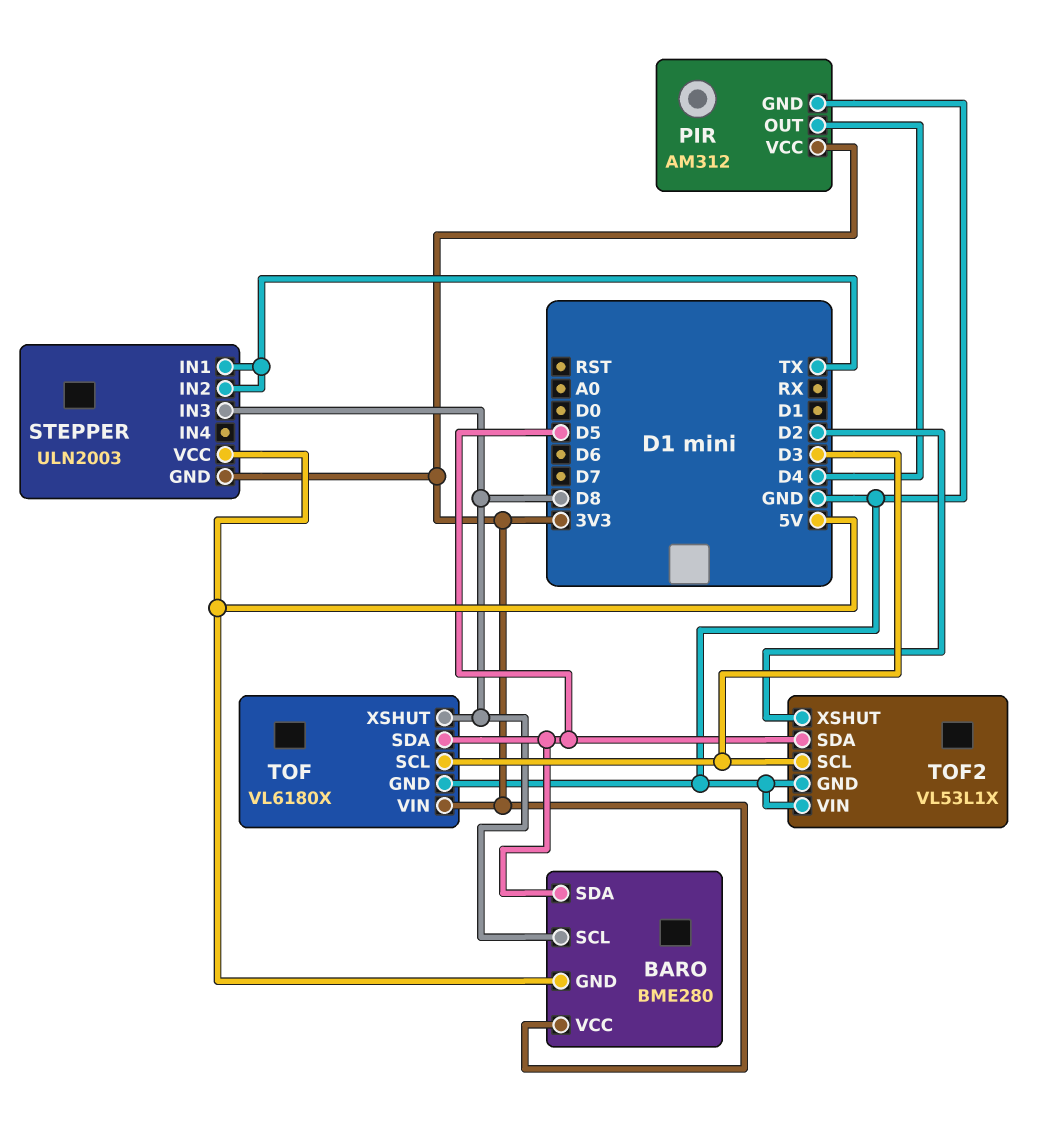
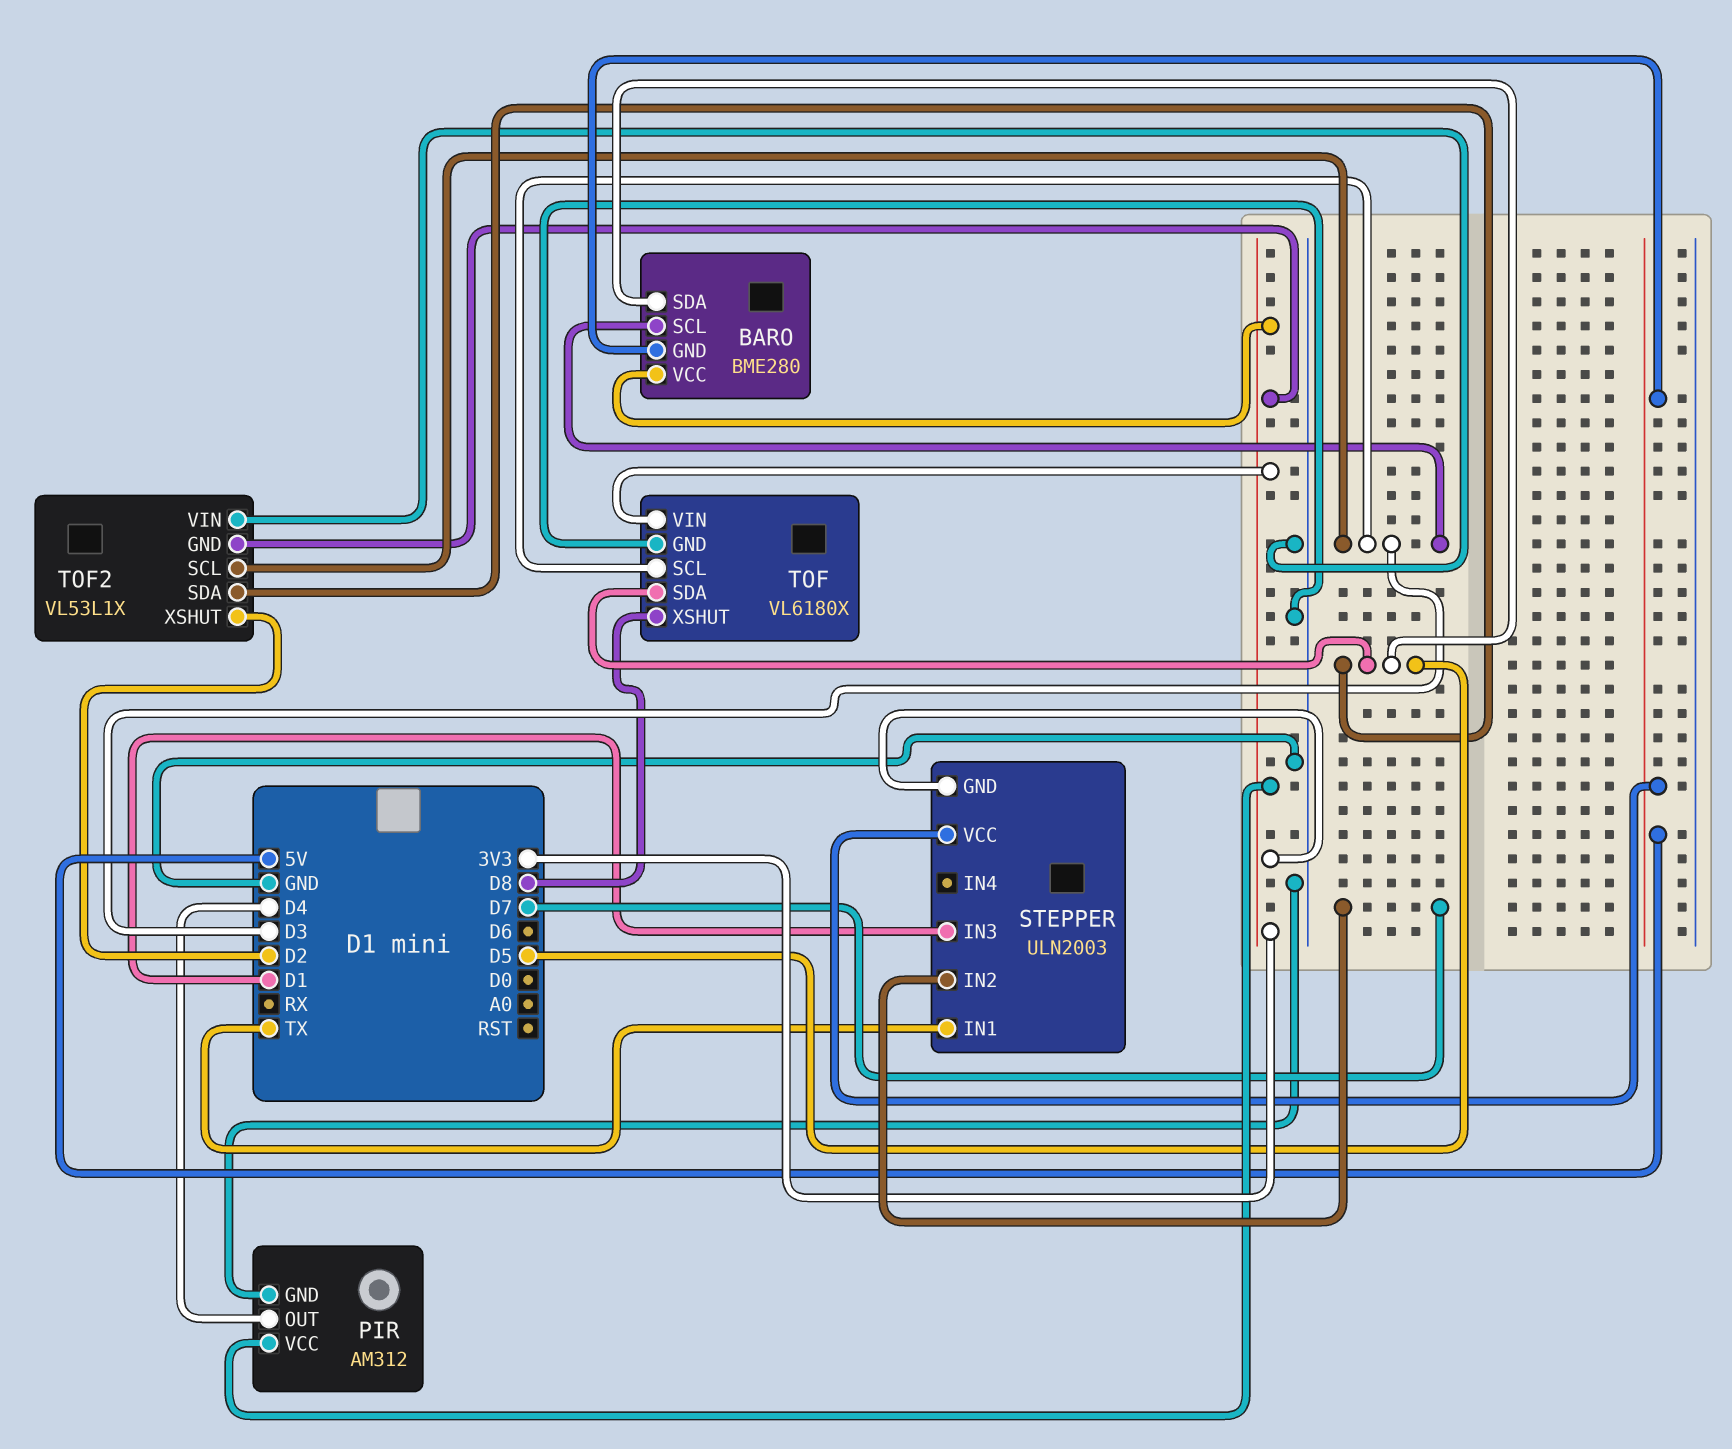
BARO pin SCL: D8 -> D3
STEPPER pin IN2: TX -> D7
STEPPER pin IN3: D8 -> D1
TOF2 pin GND: GND -> 3V3

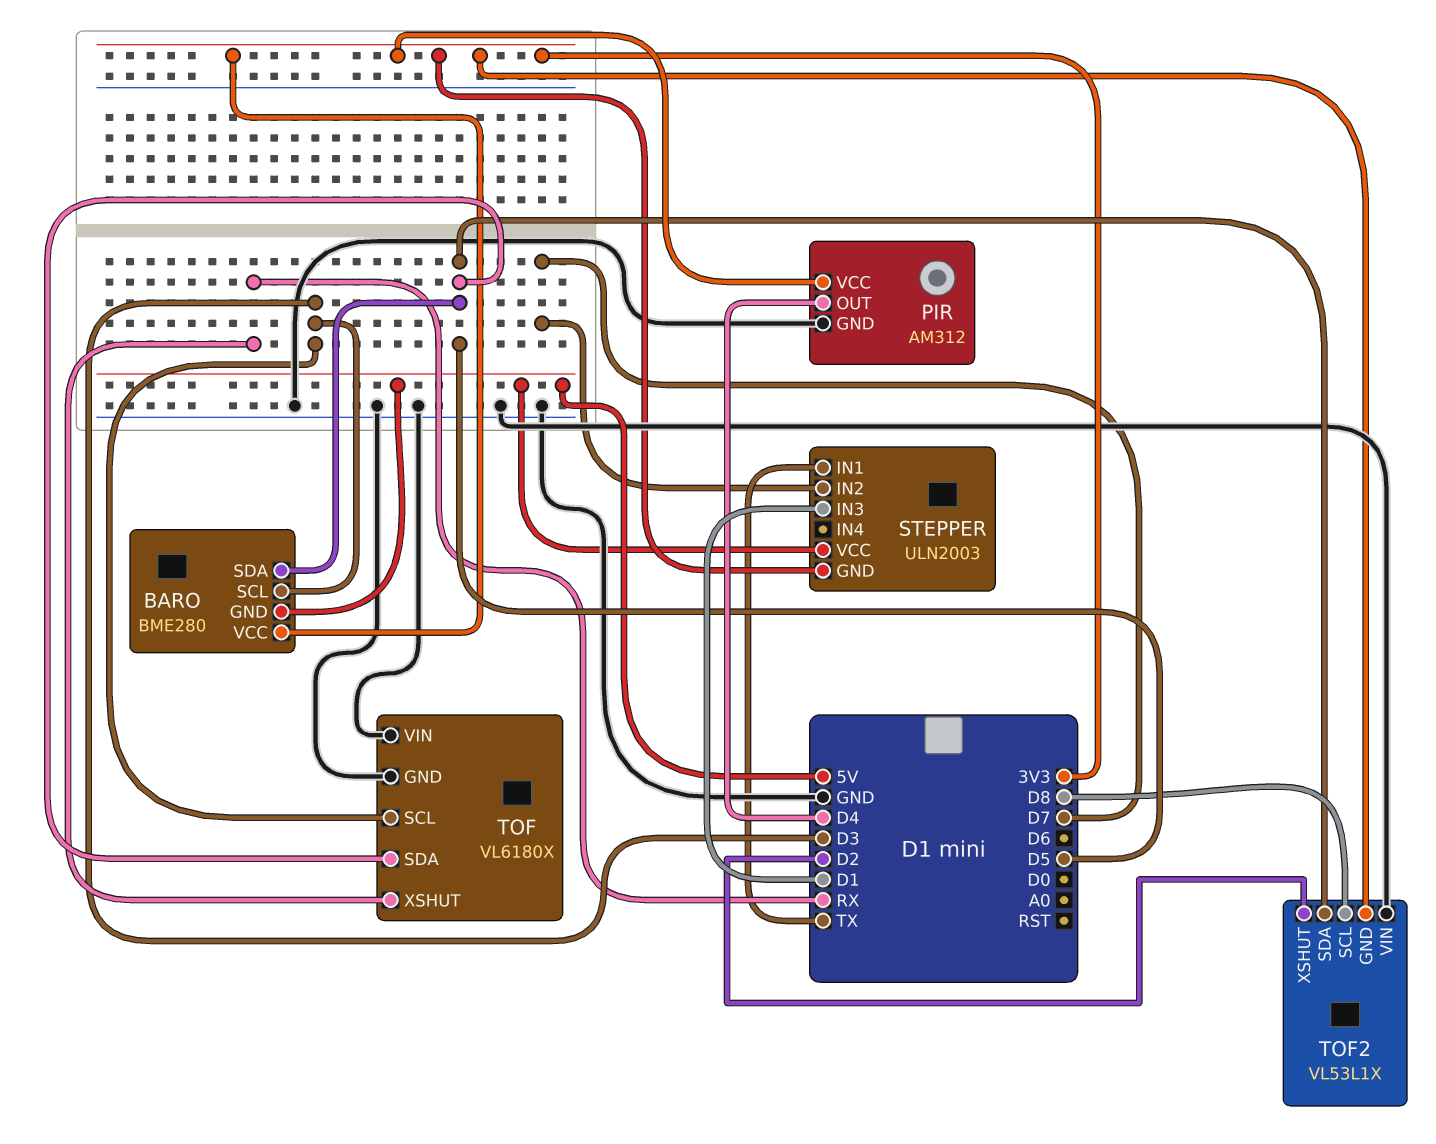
TOF pin VIN: 3V3 -> GND
TOF pin XSHUT: D8 -> RX
TOF2 pin SCL: D3 -> D8

